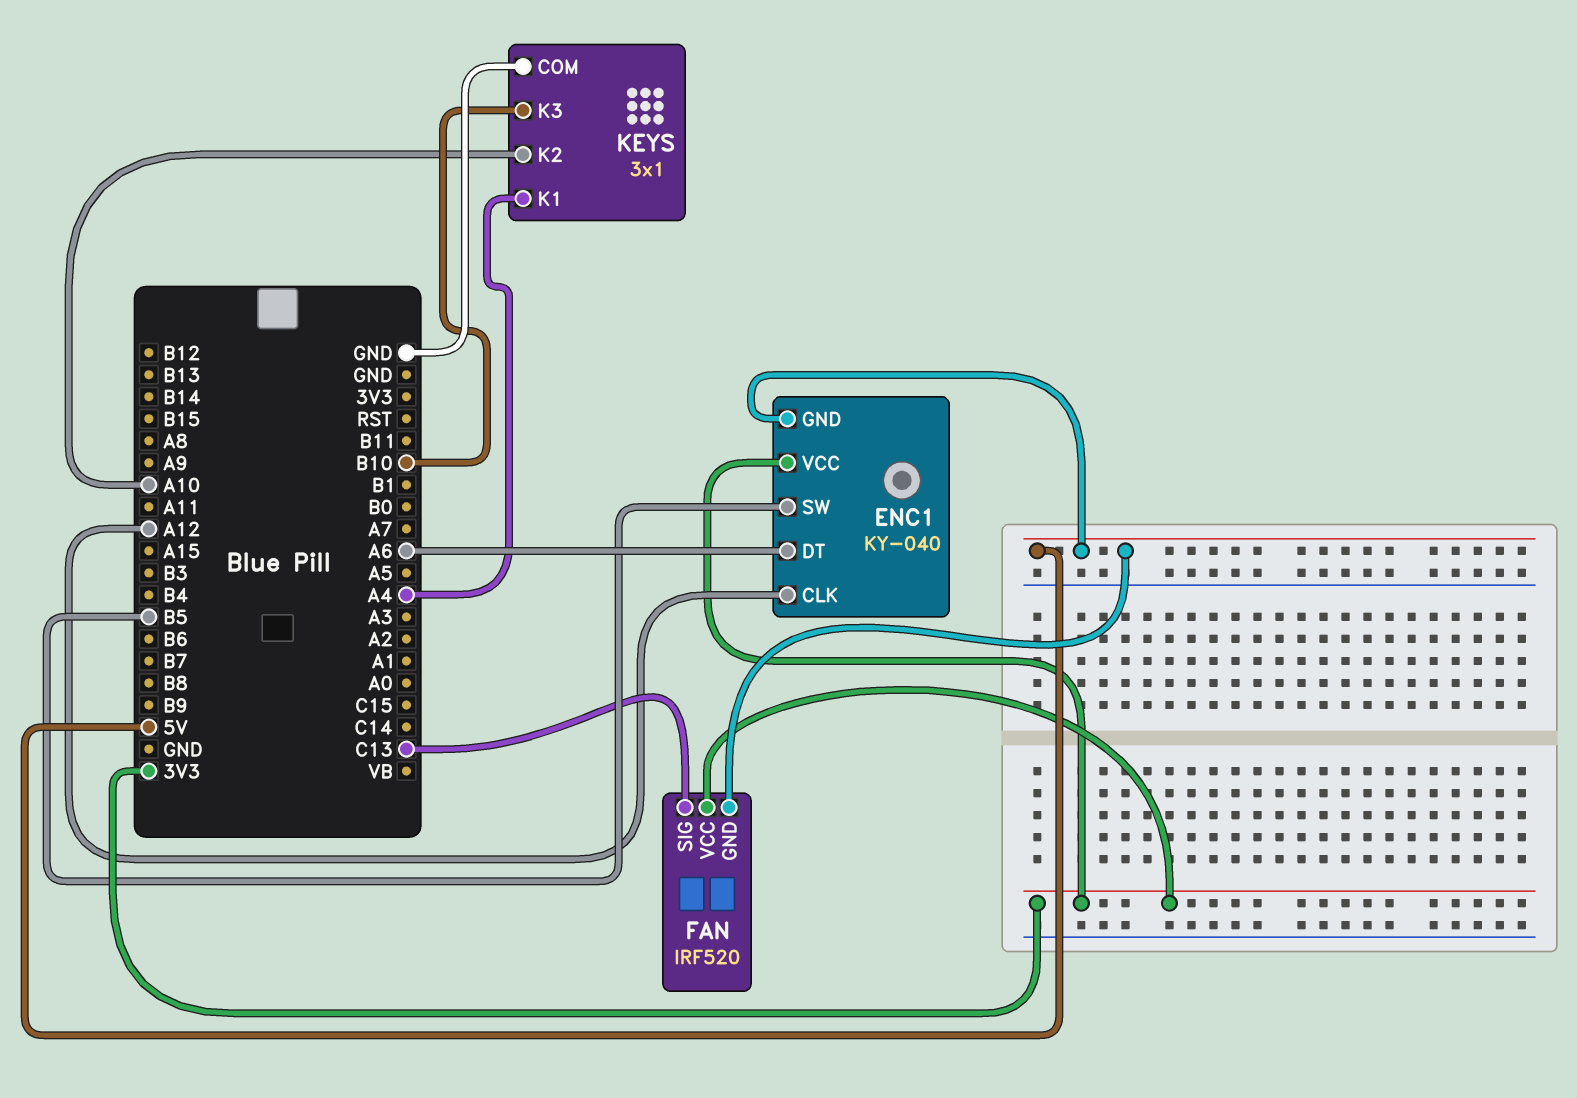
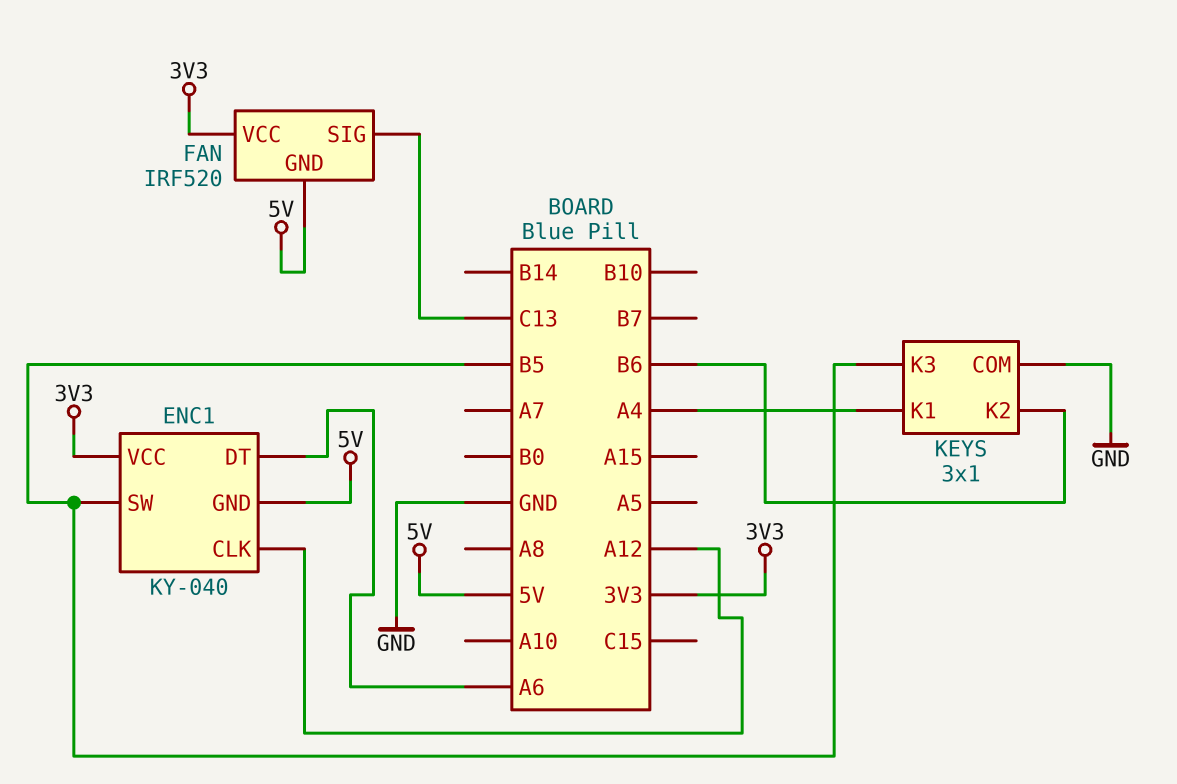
KEYS pin K2: A10 -> B6
KEYS pin K3: B10 -> B5

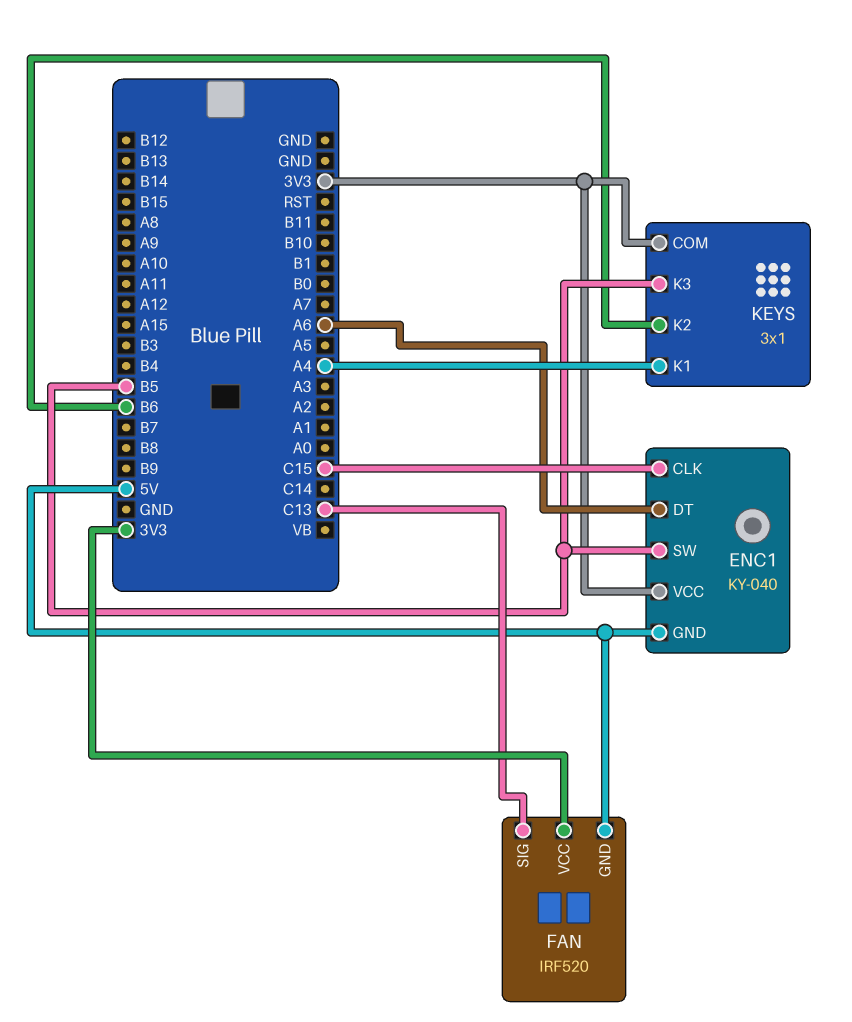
ENC1 pin CLK: A12 -> C15
KEYS pin COM: GND -> 3V3

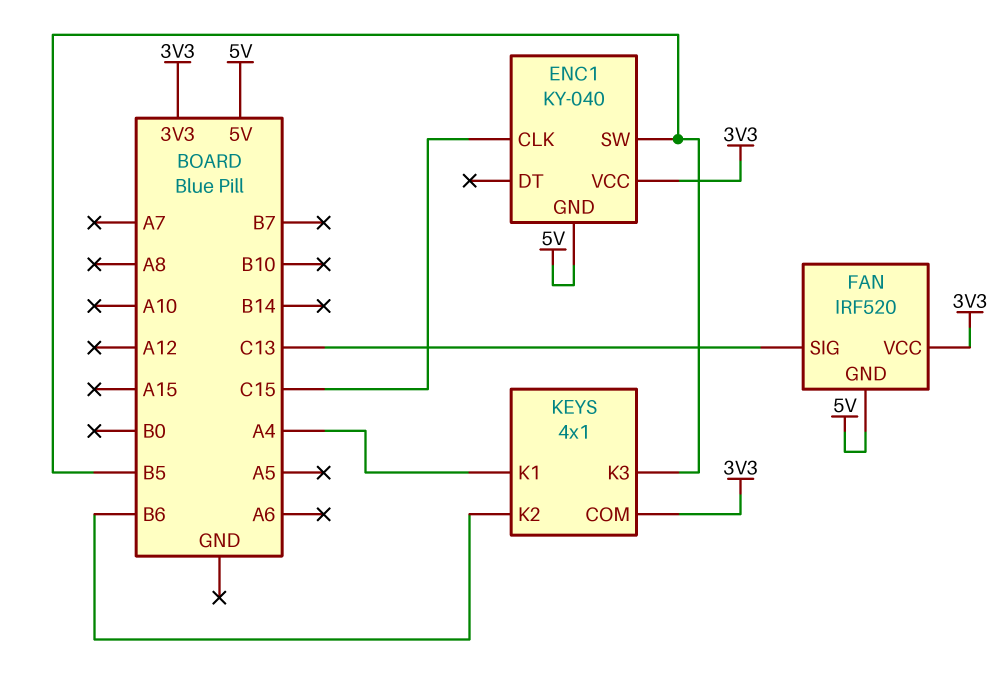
ENC1 pin DT: A6 -> none
KEYS: 3x1 -> 4x1

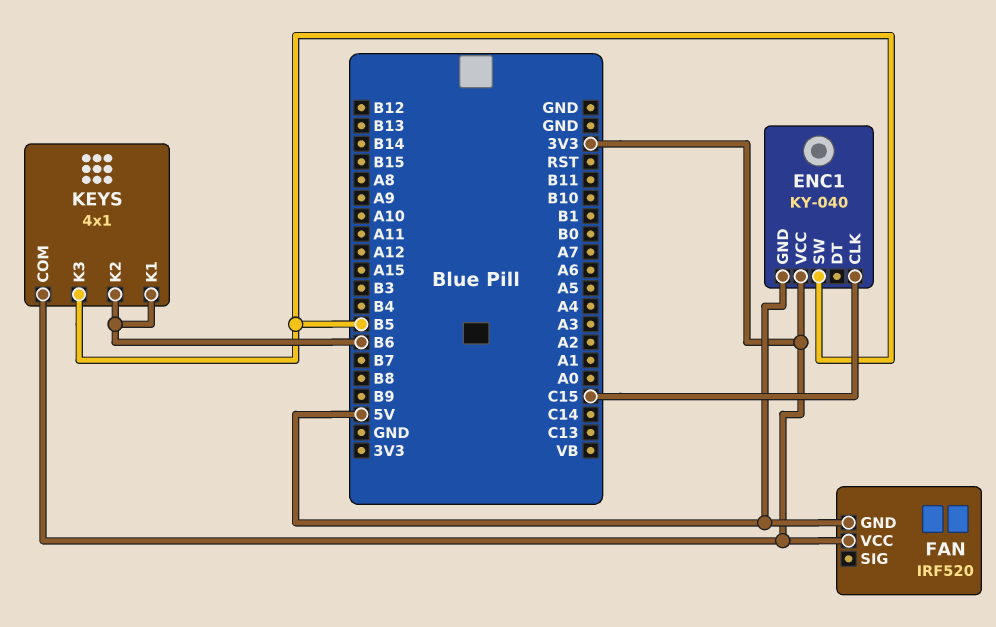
FAN pin SIG: C13 -> none
KEYS pin K1: A4 -> B6

